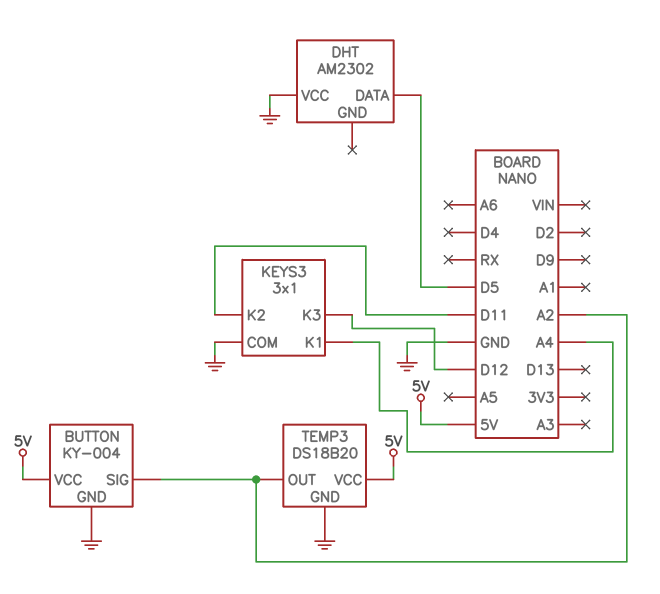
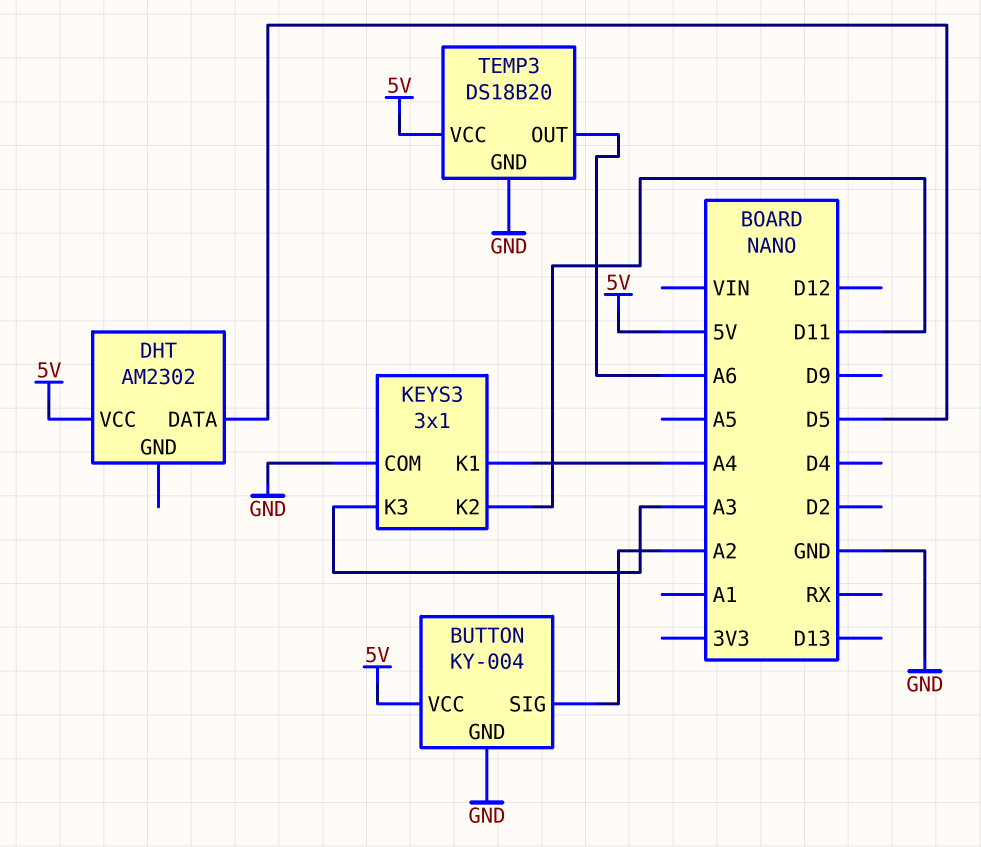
DHT pin VCC: GND -> 5V
KEYS3 pin K3: D12 -> A3
TEMP3 pin OUT: A2 -> A6

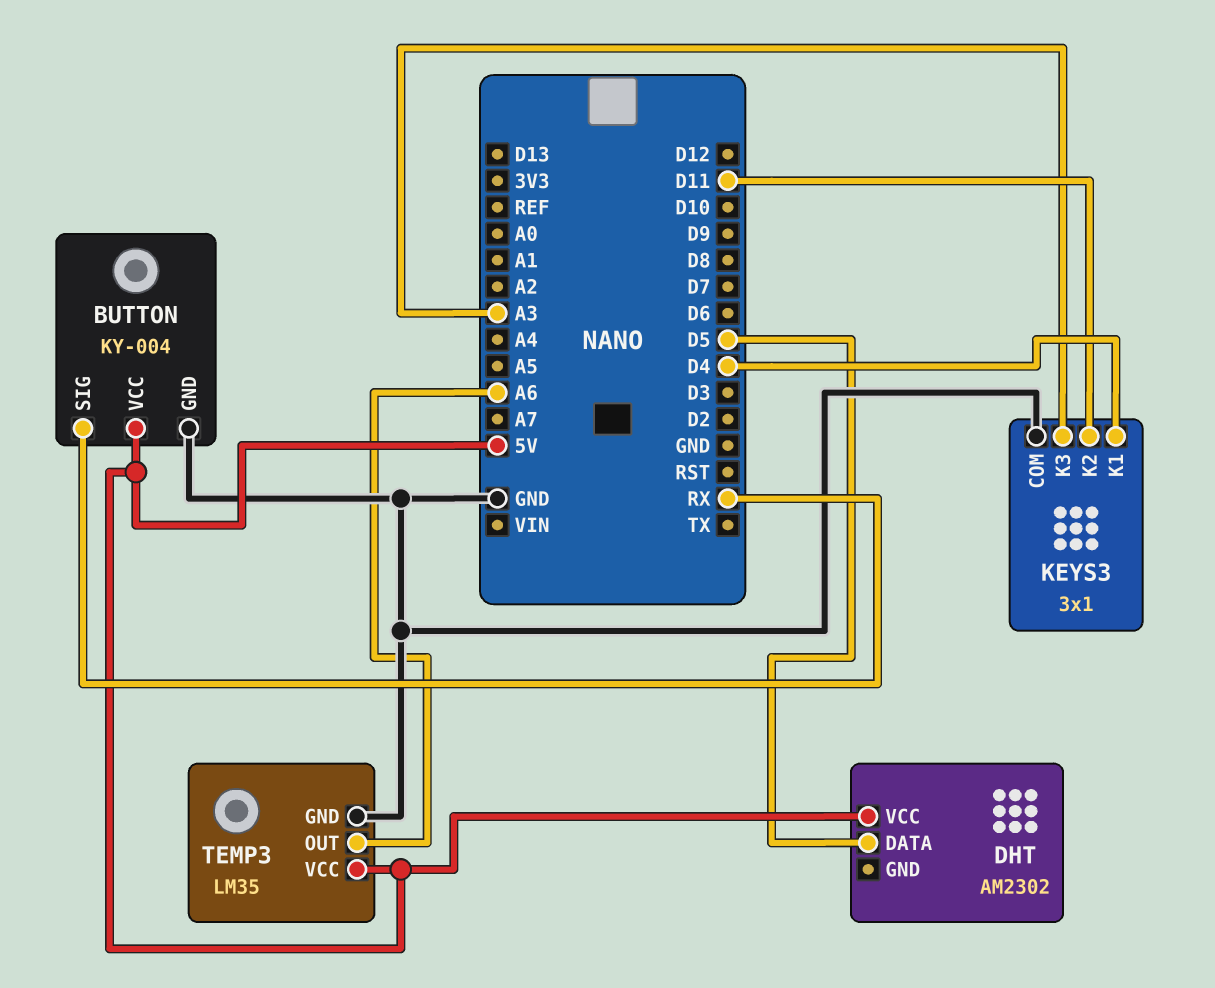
BUTTON pin SIG: A2 -> RX
KEYS3 pin K1: A4 -> D4
TEMP3: DS18B20 -> LM35

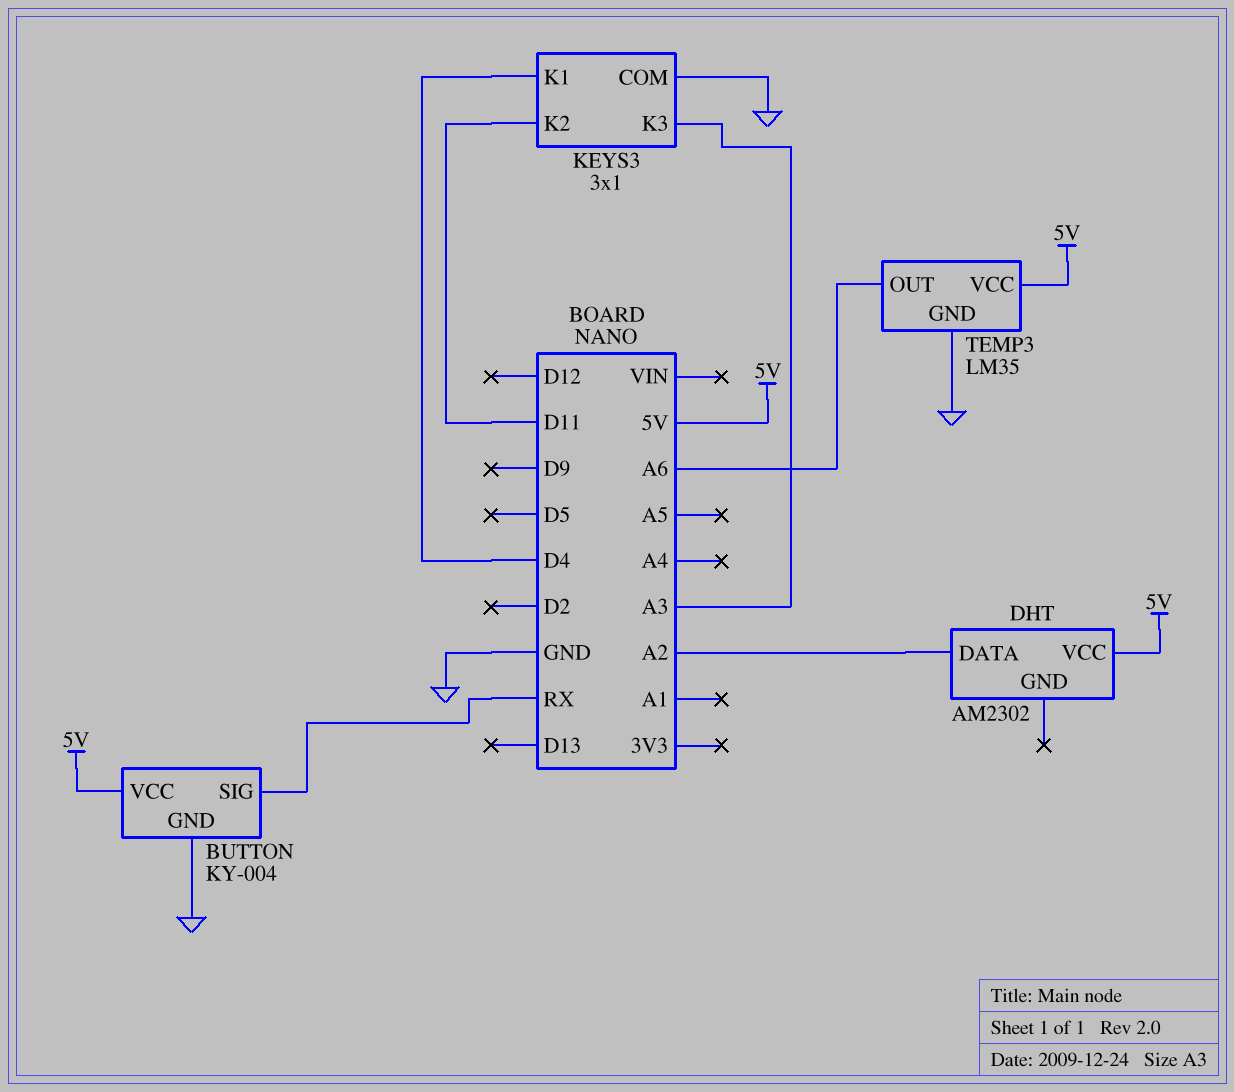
DHT pin DATA: D5 -> A2

